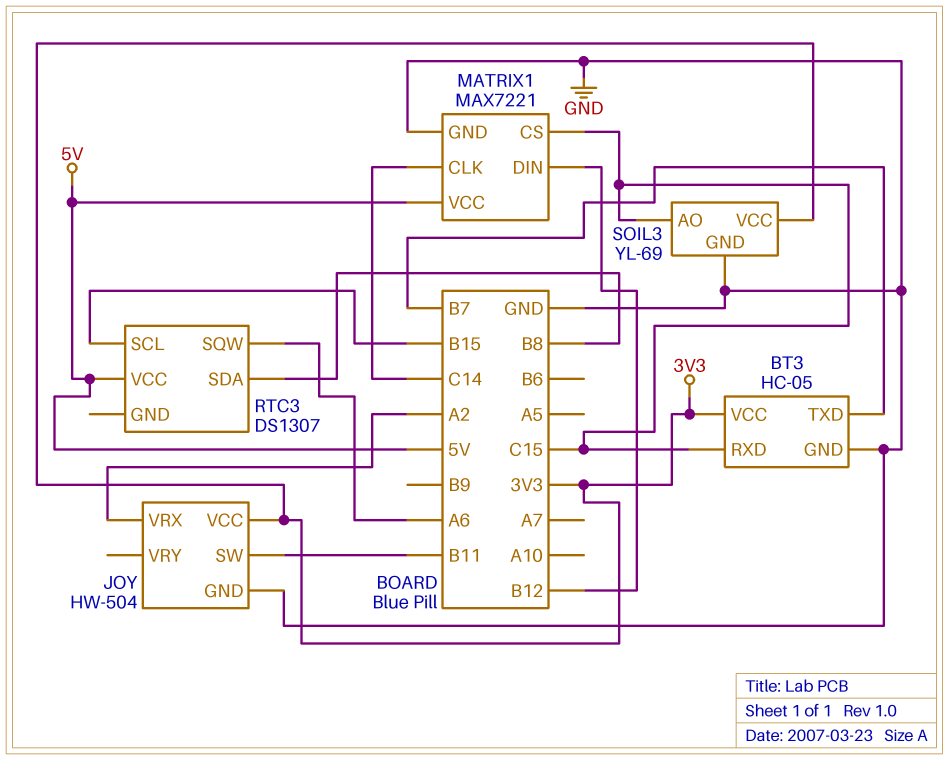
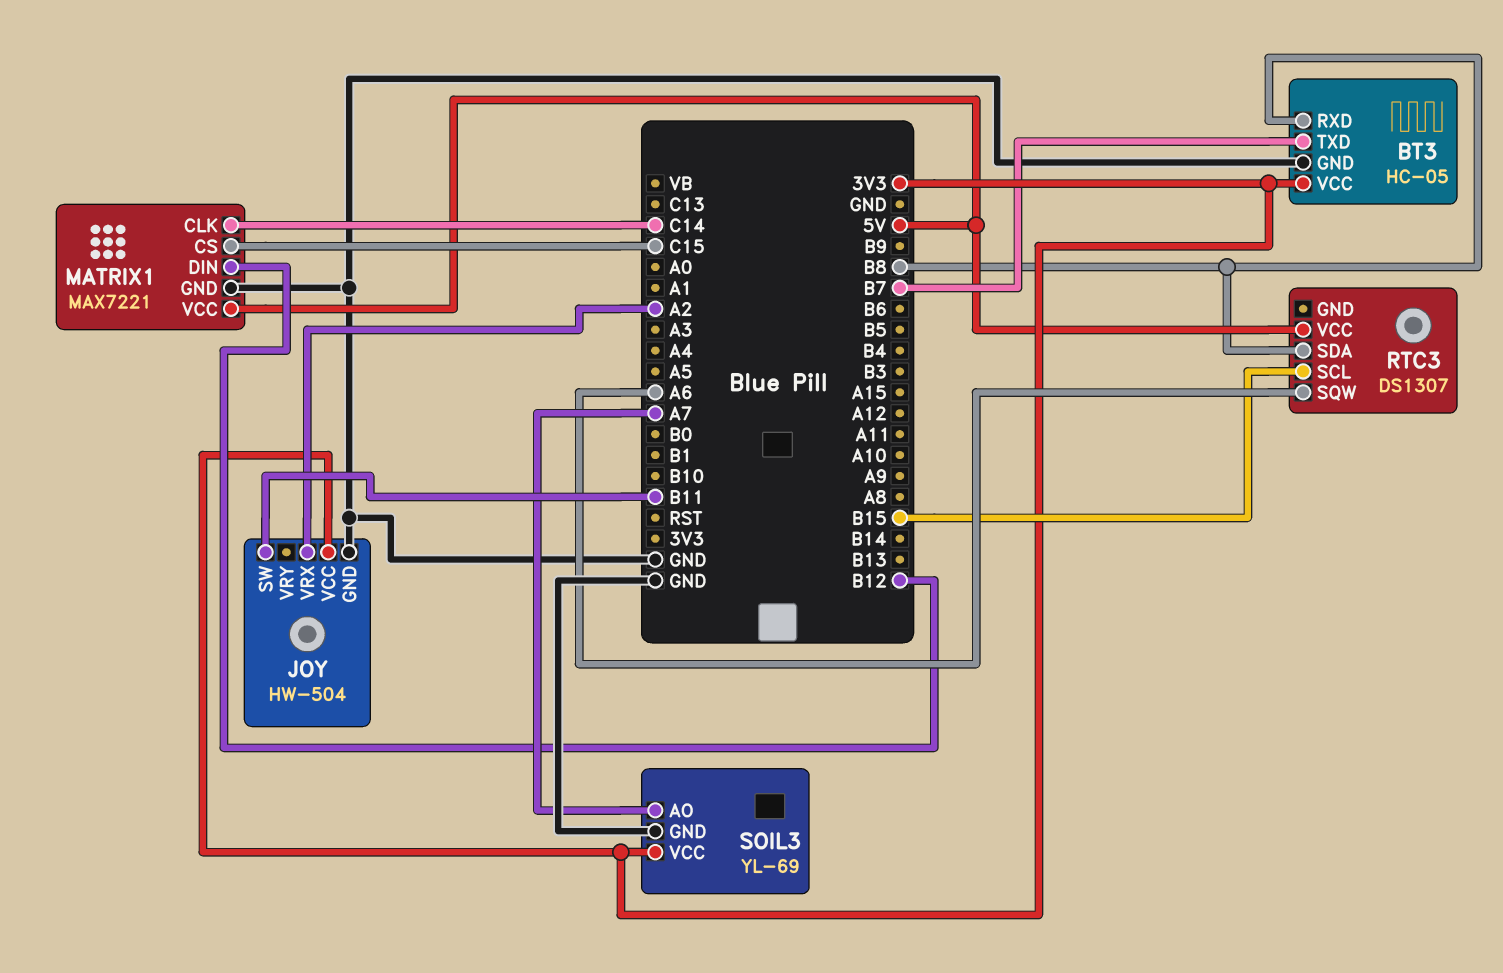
BT3 pin RXD: C15 -> B8
SOIL3 pin AO: C15 -> A7

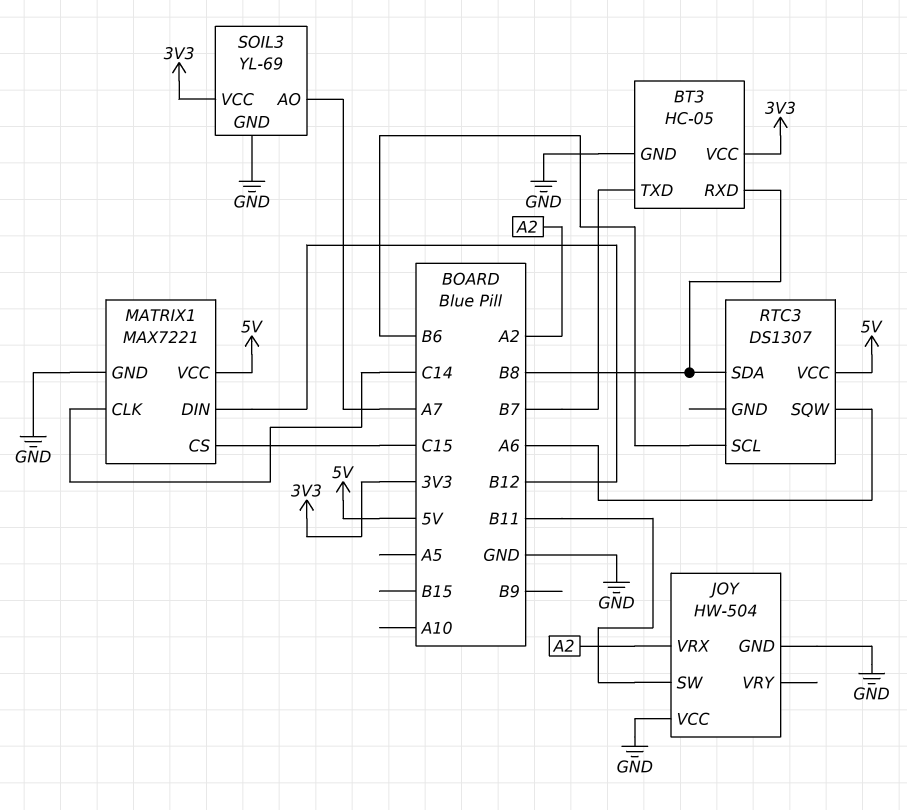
JOY pin VCC: 3V3 -> GND
RTC3 pin SCL: B15 -> B6

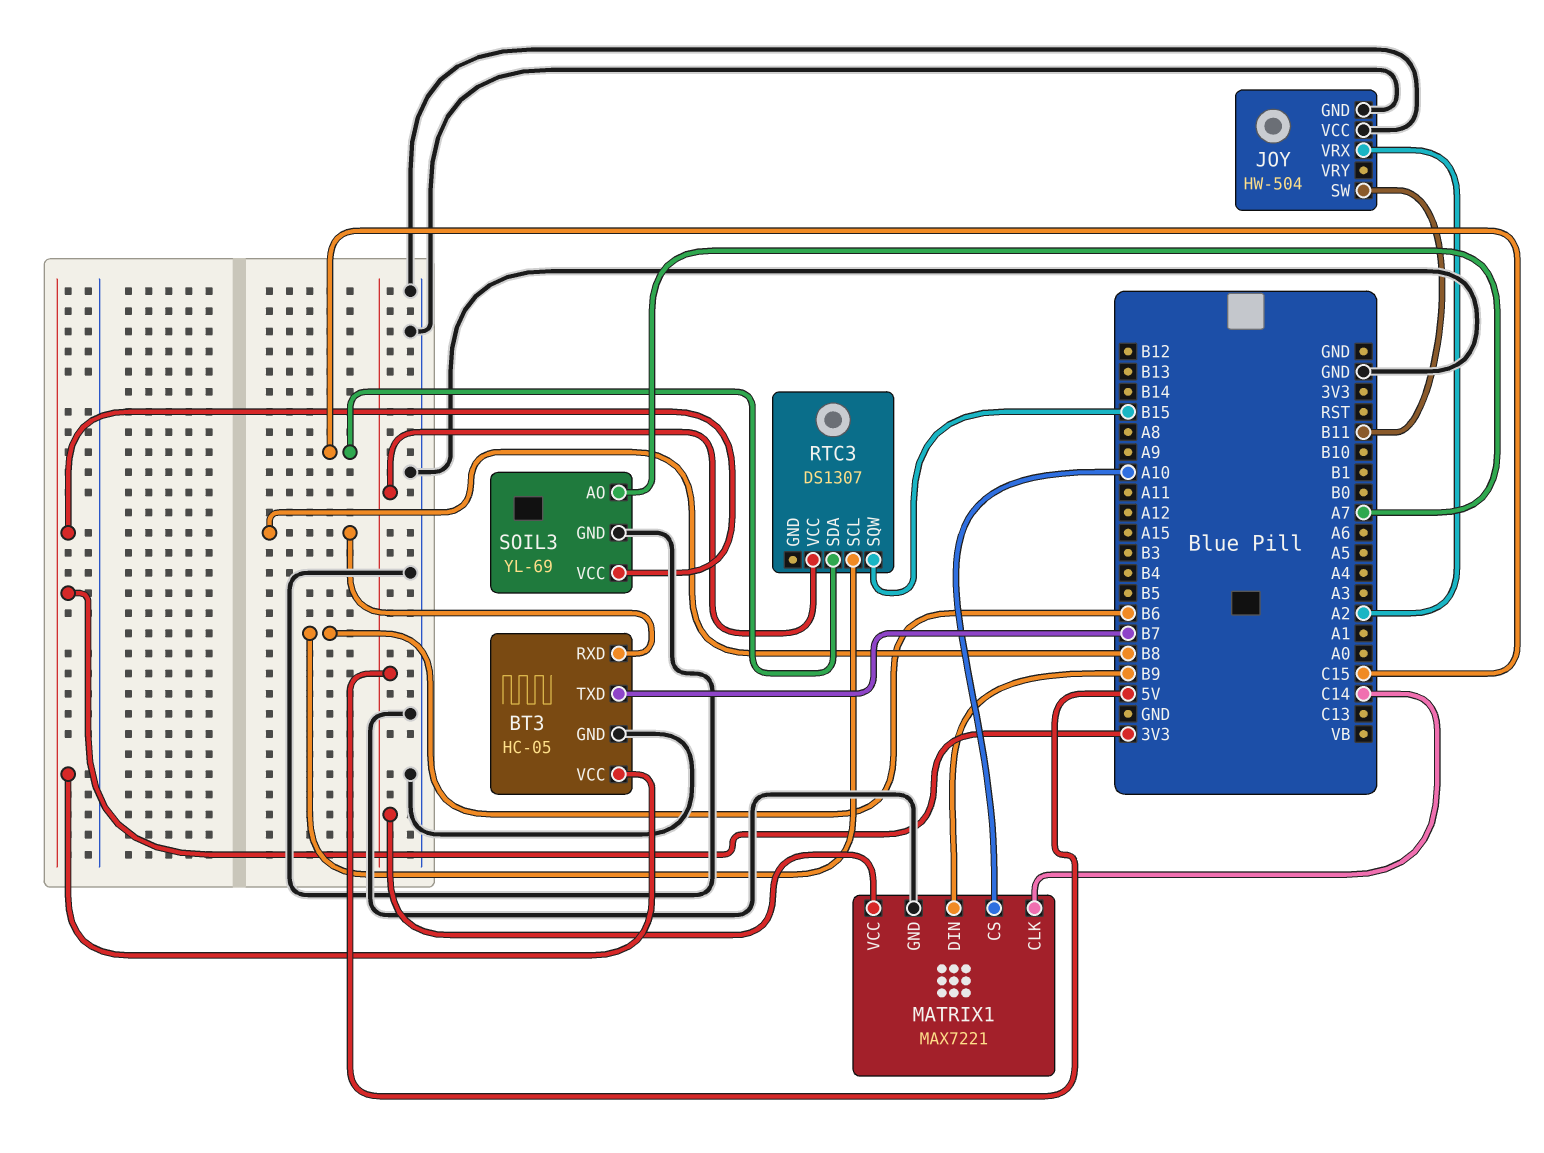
MATRIX1 pin CS: C15 -> A10
MATRIX1 pin DIN: B12 -> B9
RTC3 pin SDA: B8 -> C15
RTC3 pin SQW: A6 -> B15

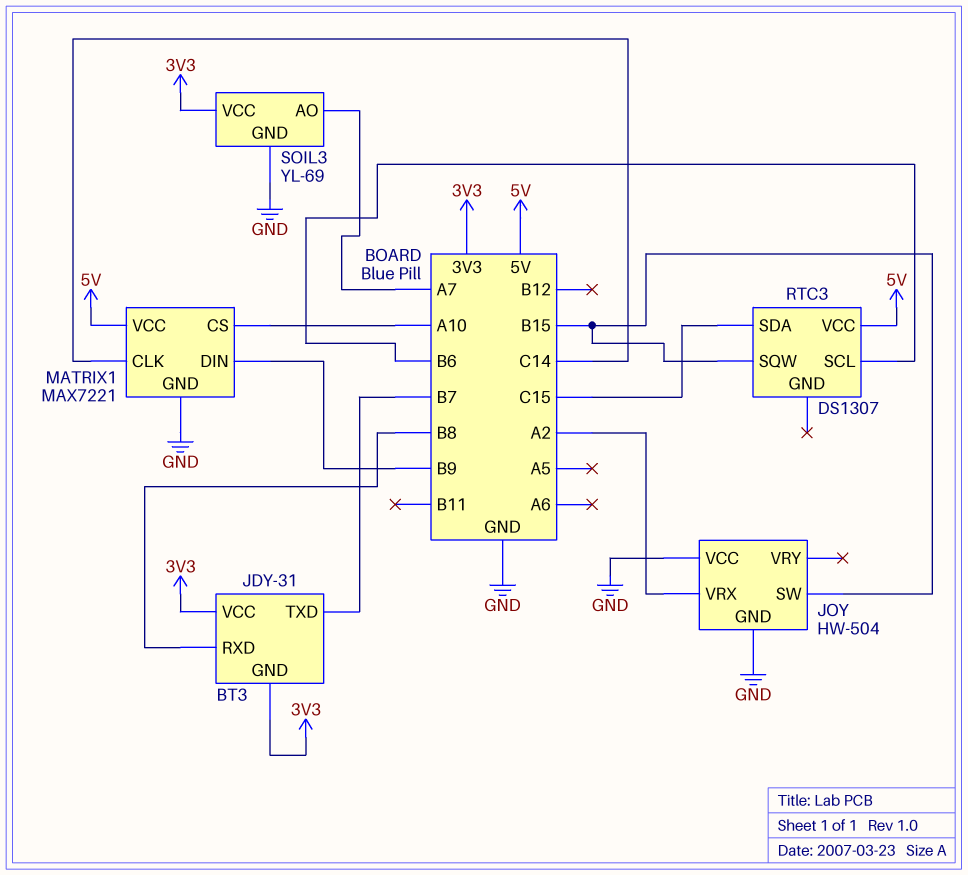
BT3: HC-05 -> JDY-31
BT3 pin GND: GND -> 3V3
JOY pin SW: B11 -> B15

